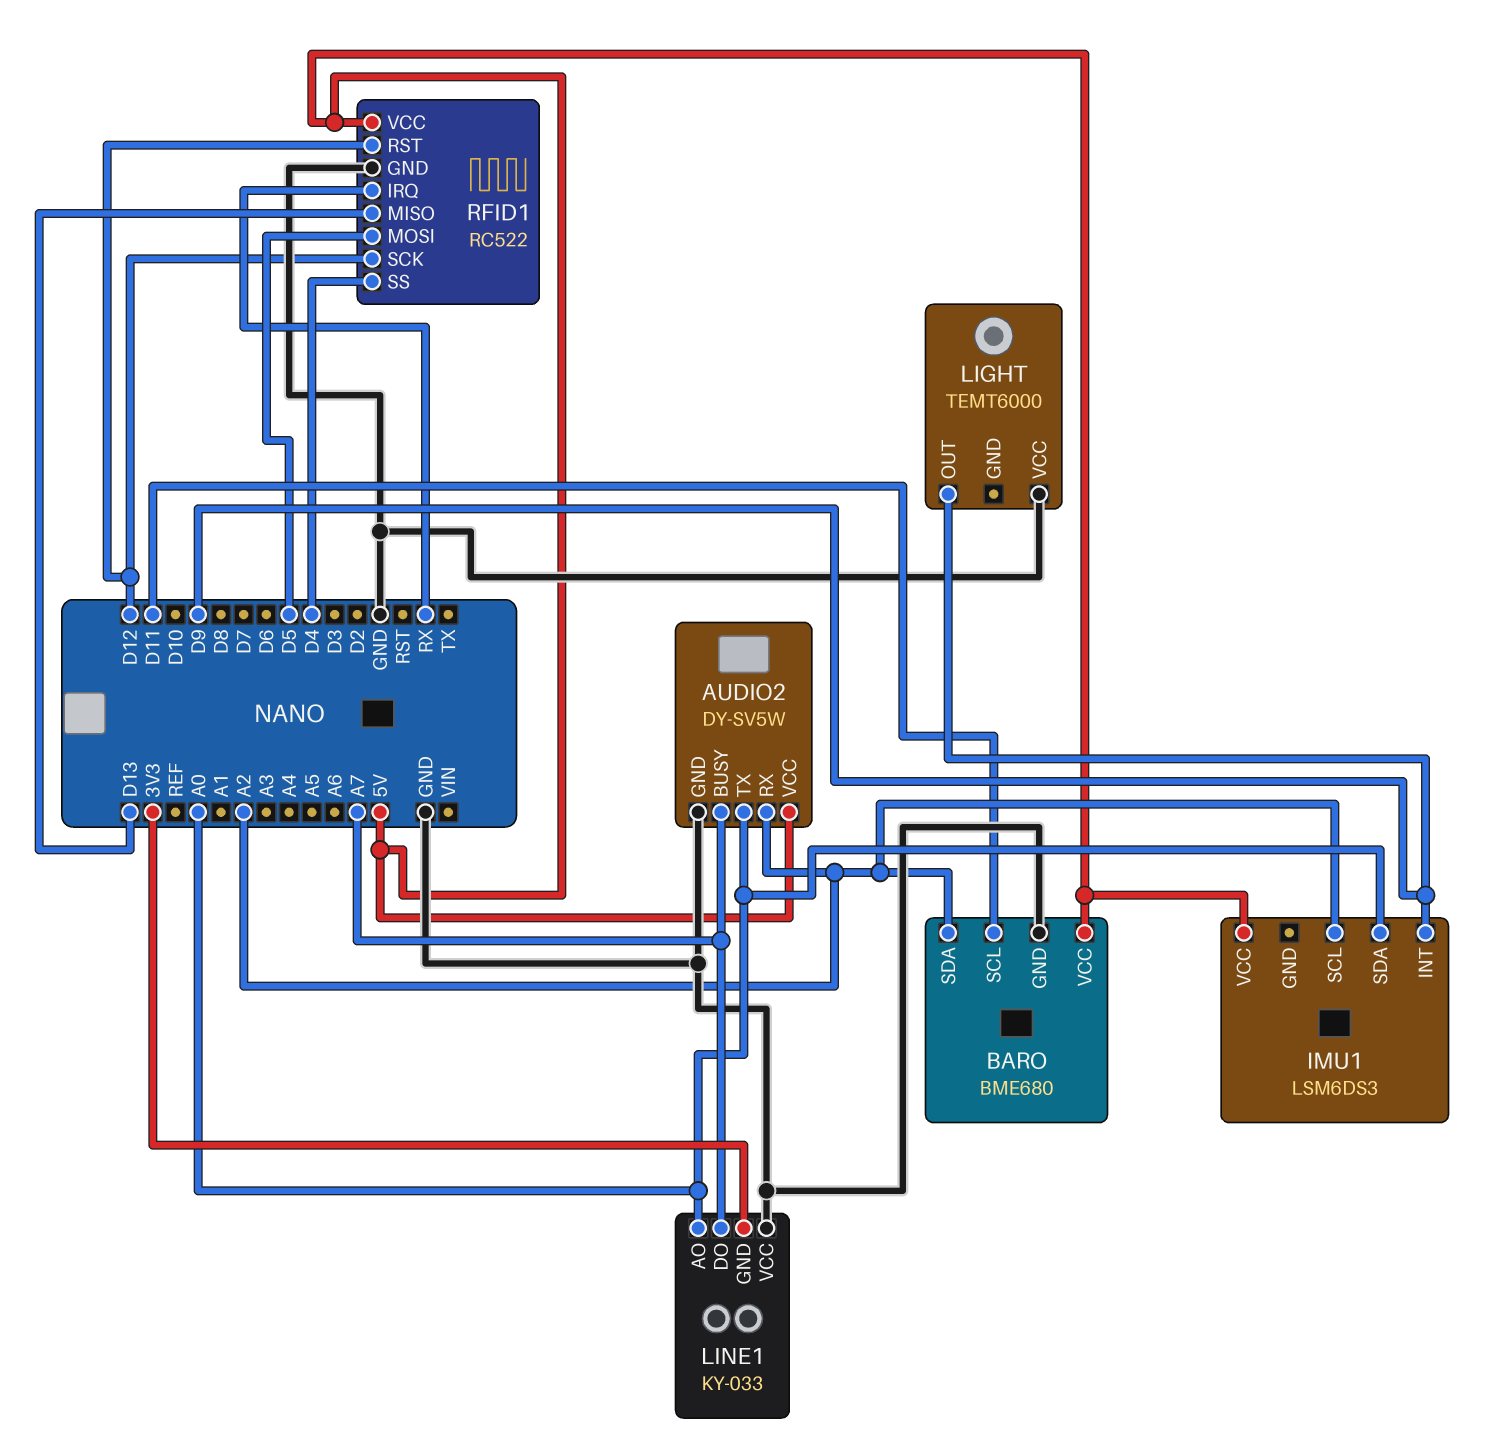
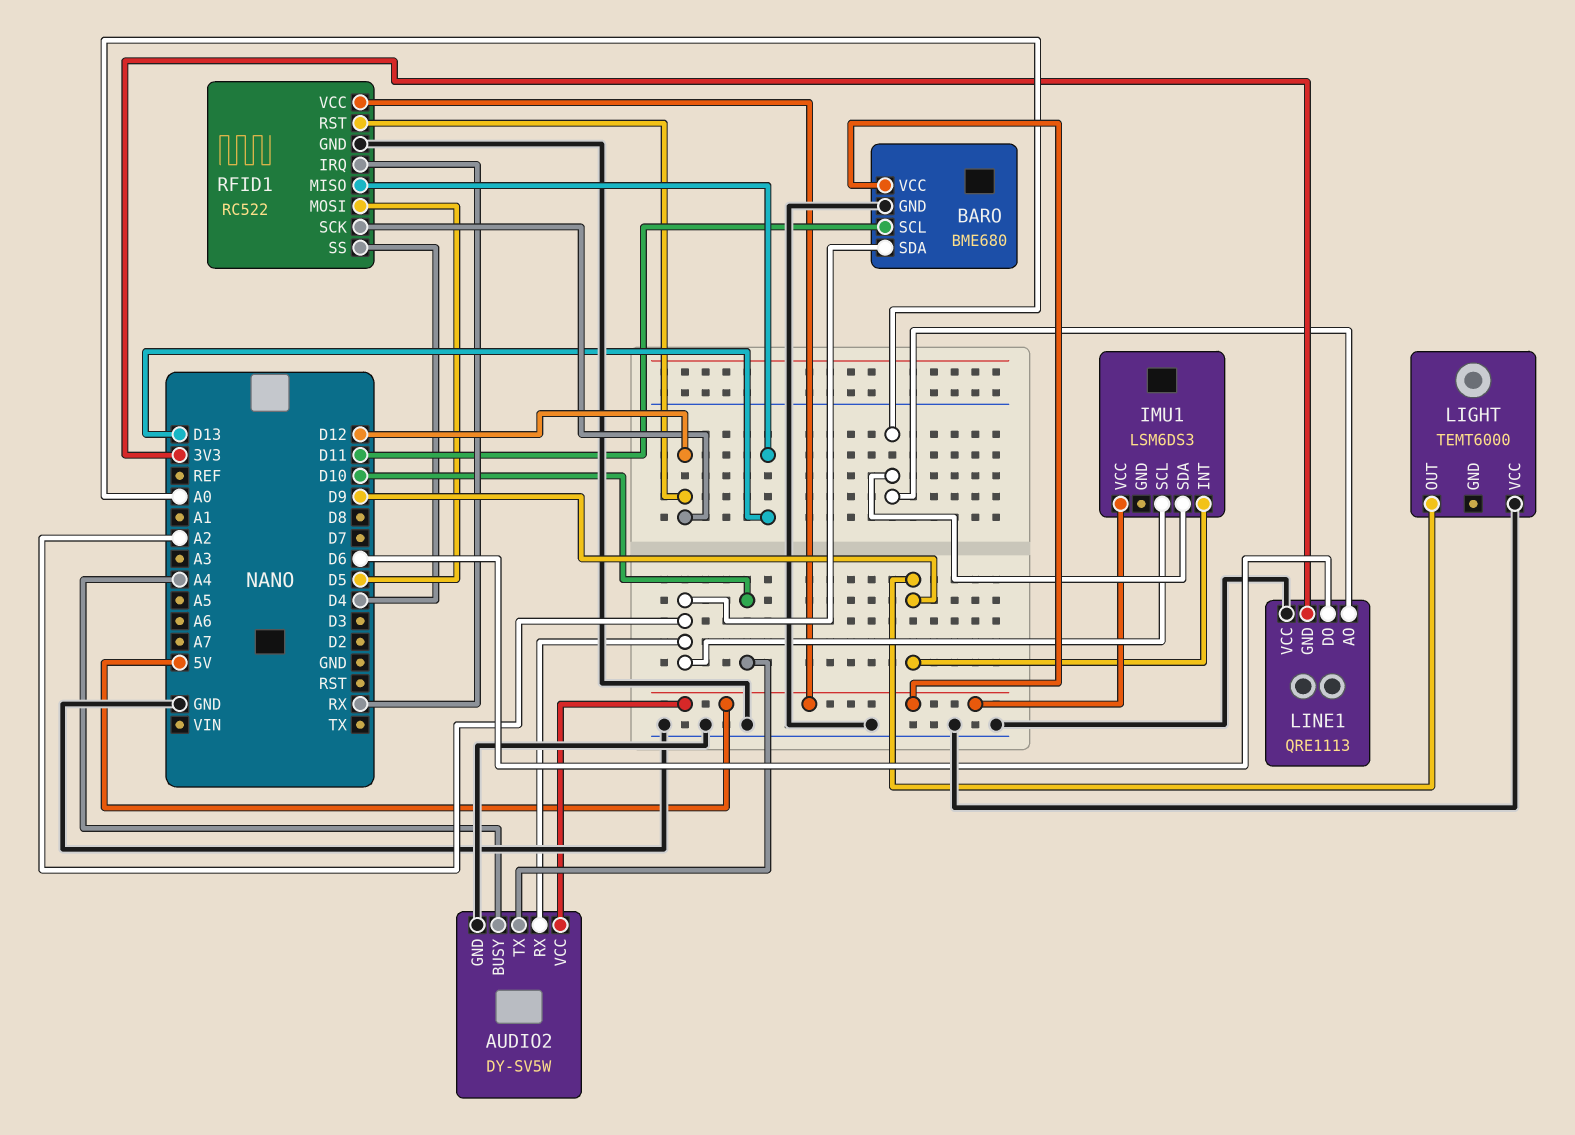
AUDIO2 pin BUSY: A7 -> A4
AUDIO2 pin TX: A0 -> D10
LINE1: KY-033 -> QRE1113
LINE1 pin DO: A7 -> D6

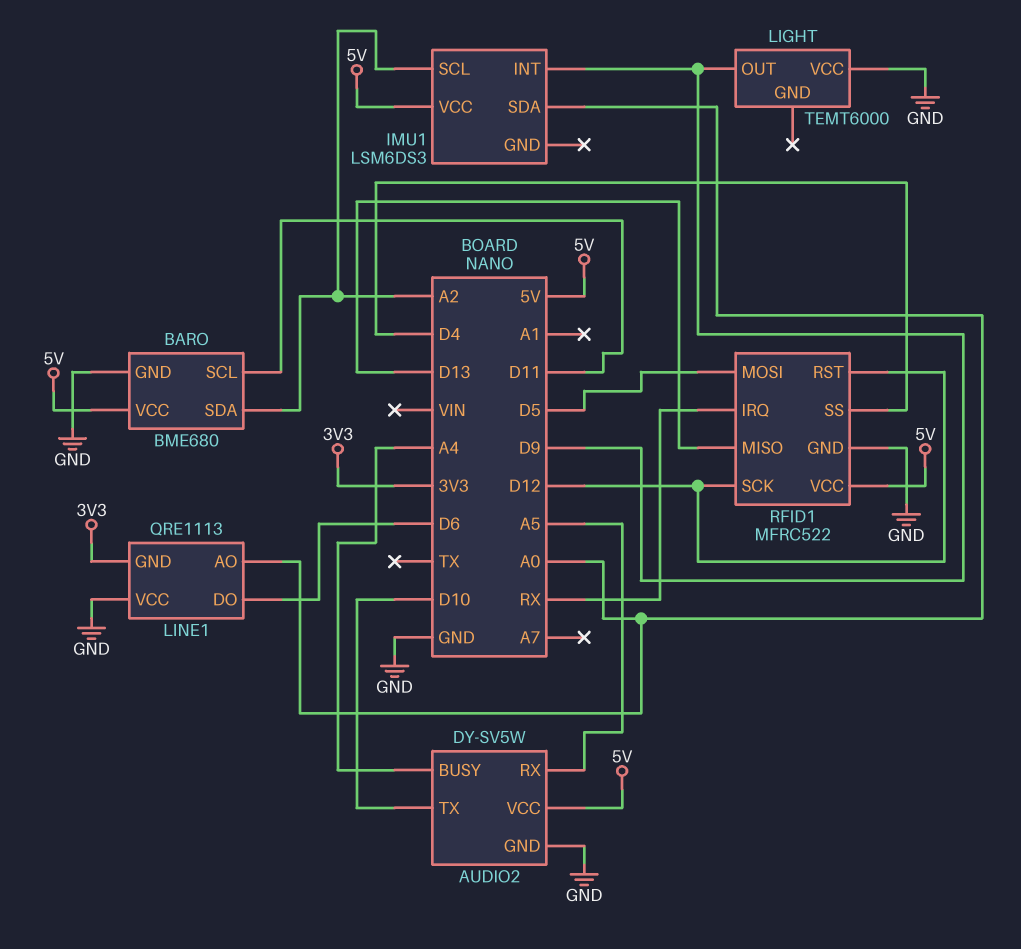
AUDIO2 pin RX: A2 -> A5
RFID1: RC522 -> MFRC522

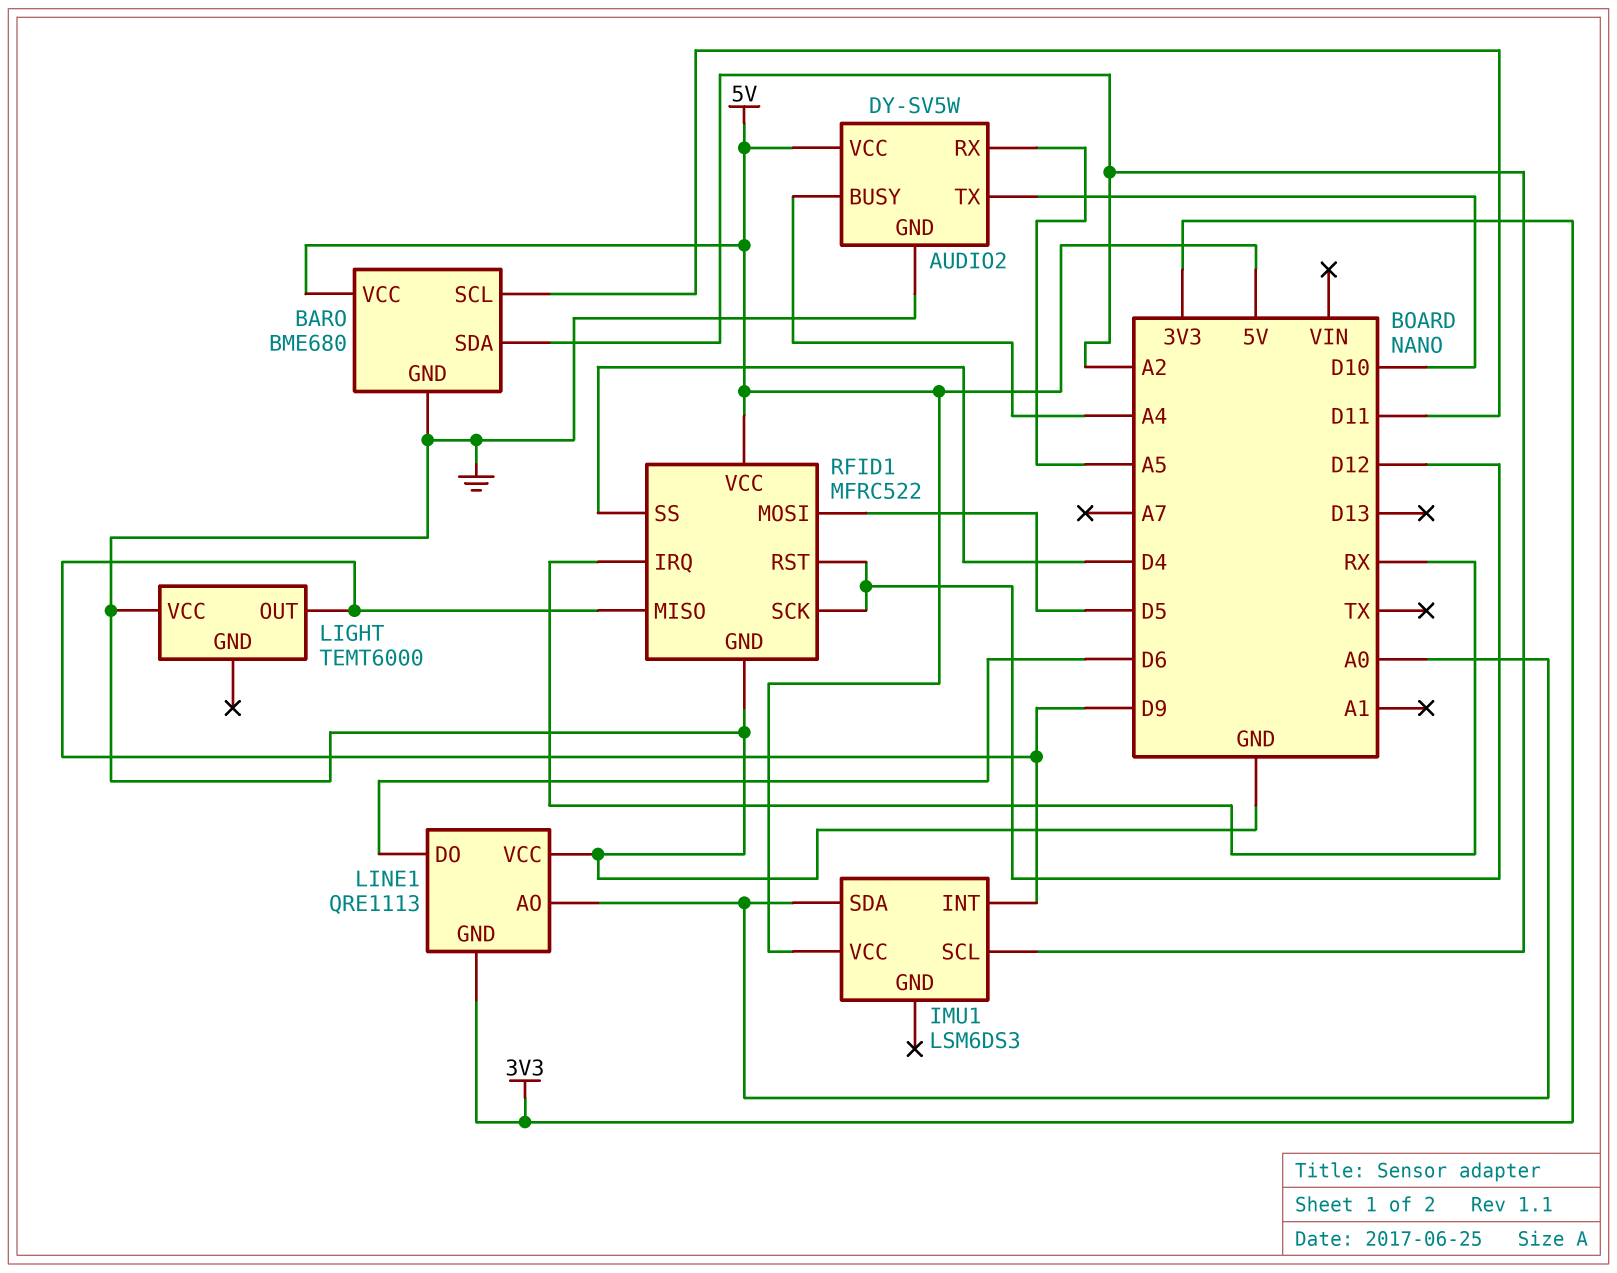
RFID1 pin MISO: D13 -> D9

